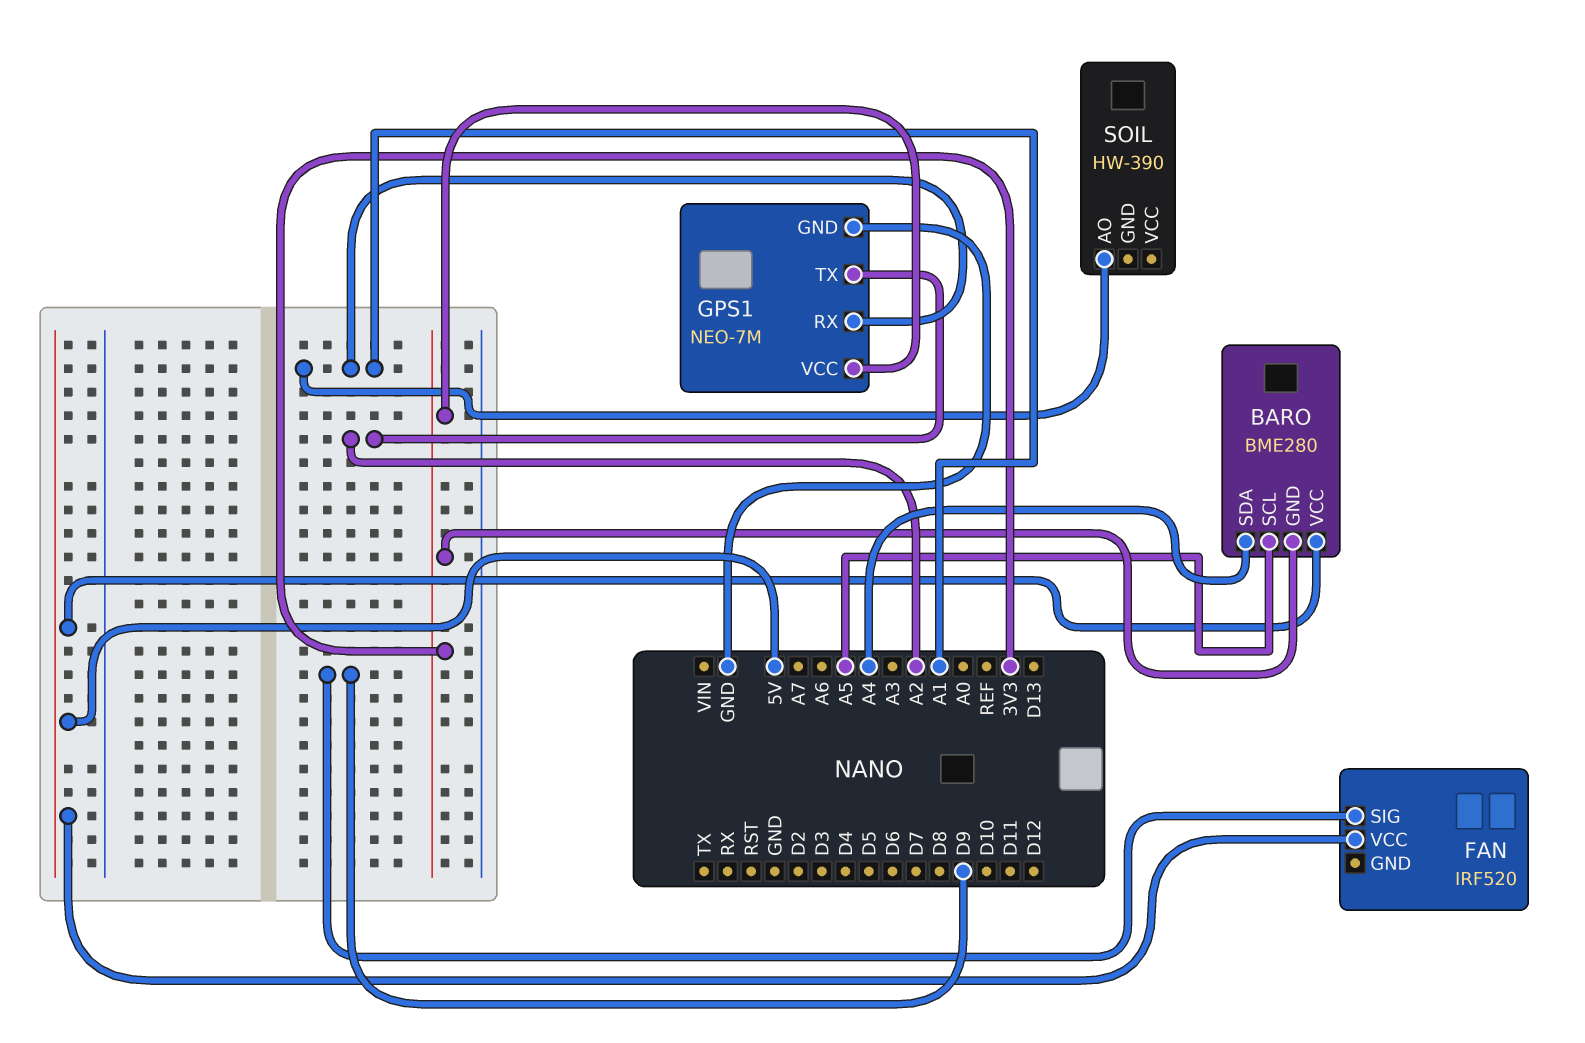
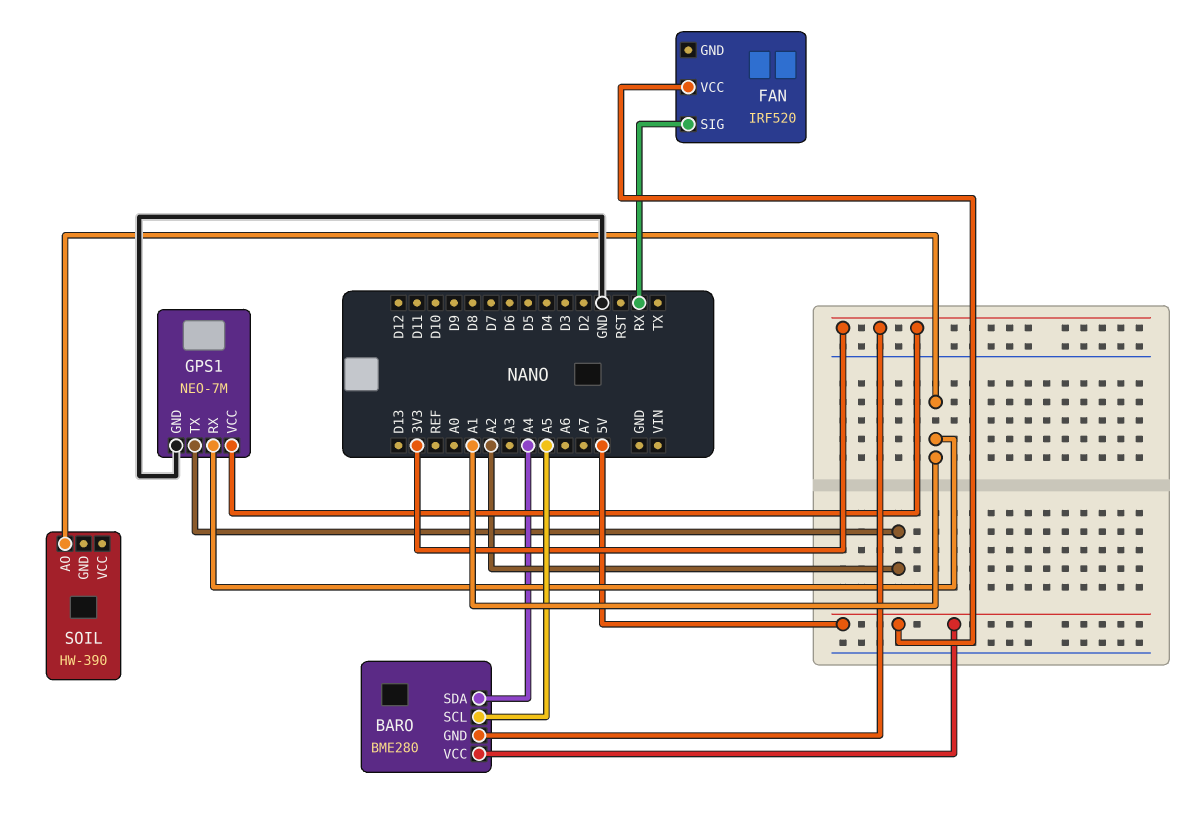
FAN pin SIG: D9 -> RX

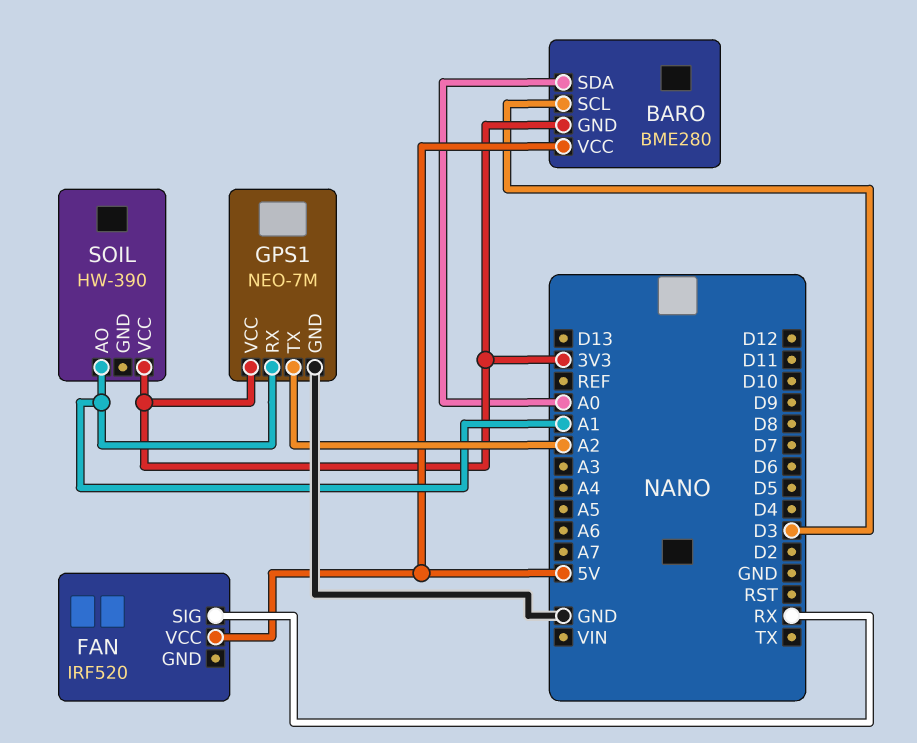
BARO pin SCL: A5 -> D3
BARO pin SDA: A4 -> A0
SOIL pin VCC: none -> 3V3

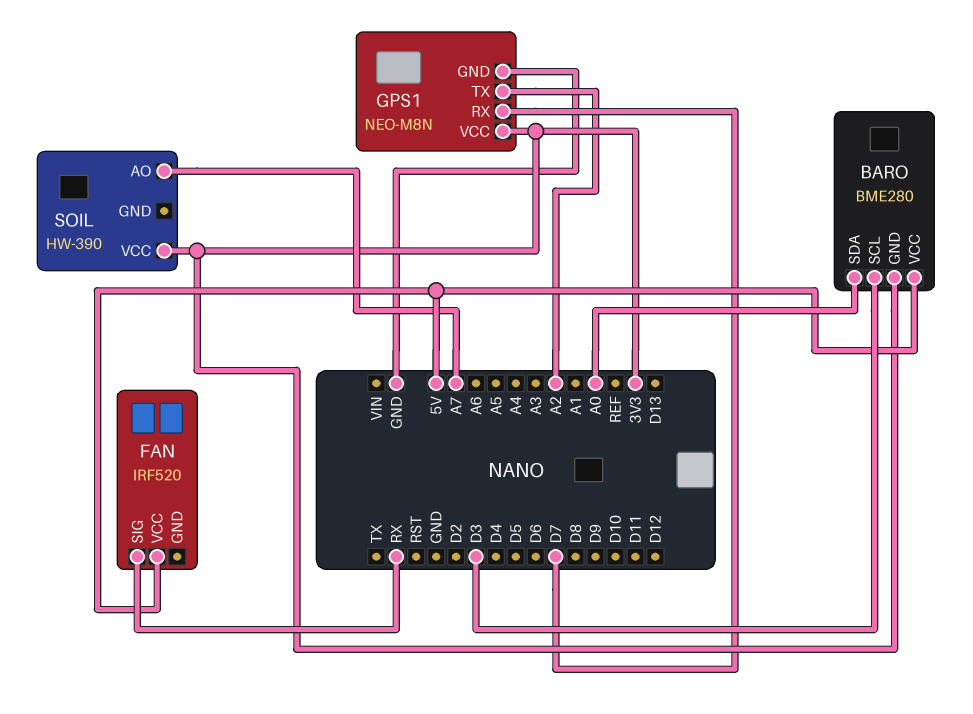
GPS1: NEO-7M -> NEO-M8N
GPS1 pin RX: A1 -> D7
SOIL pin AO: A1 -> A7

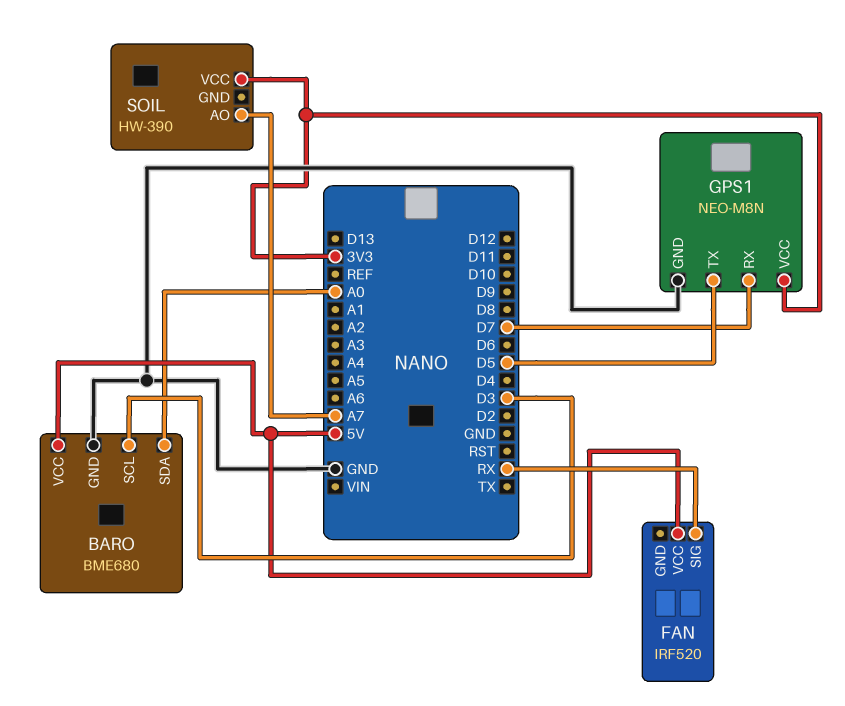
BARO: BME280 -> BME680
BARO pin GND: 3V3 -> GND
GPS1 pin TX: A2 -> D5

